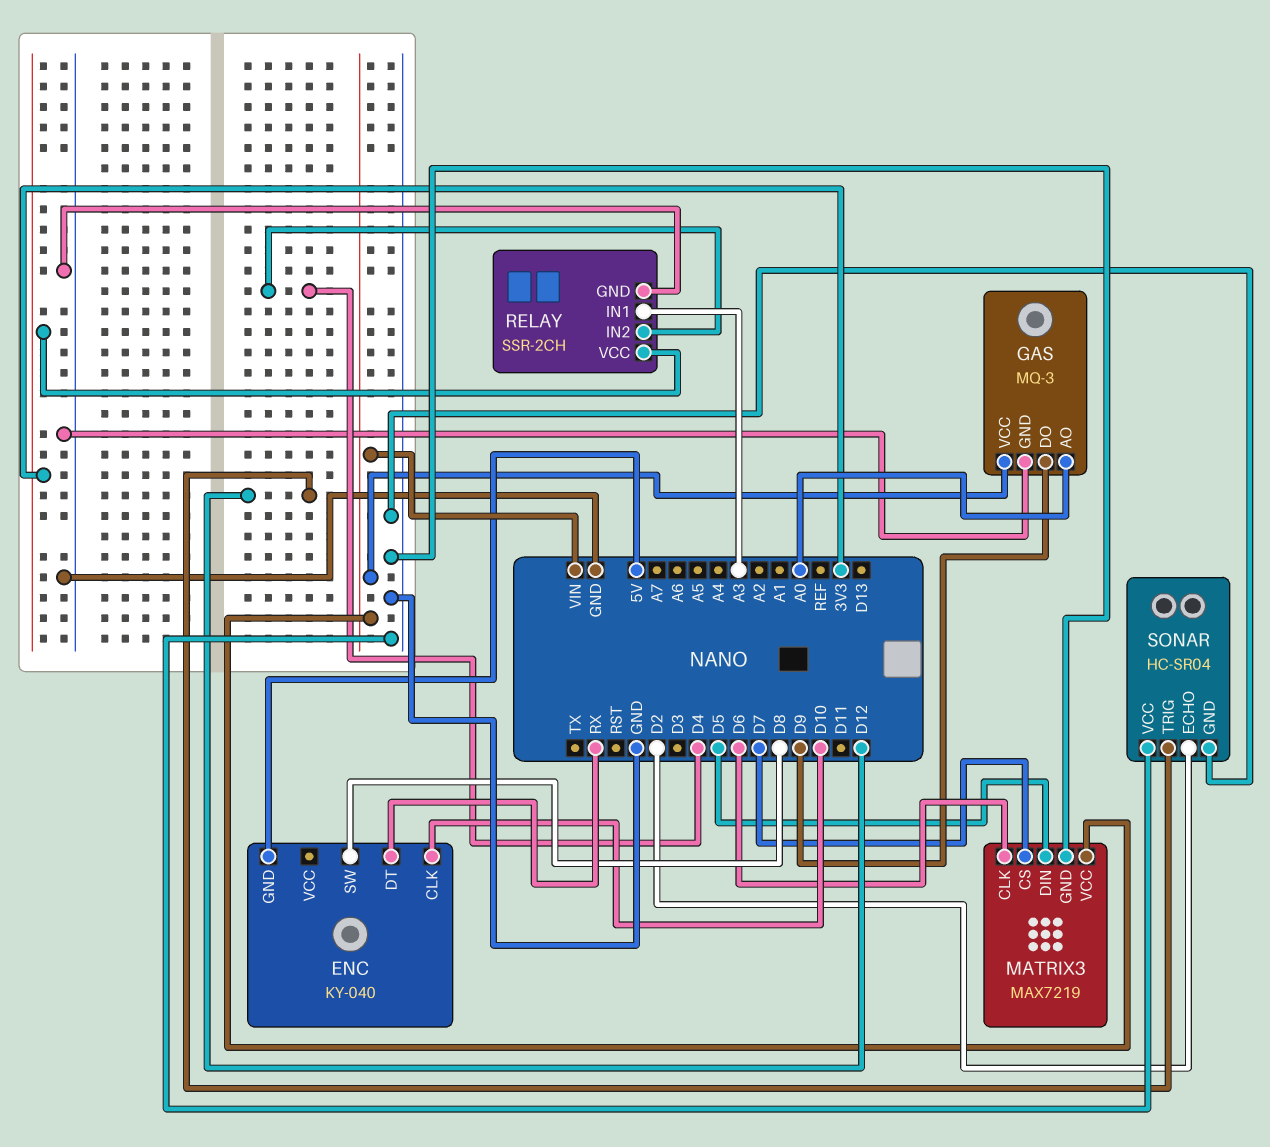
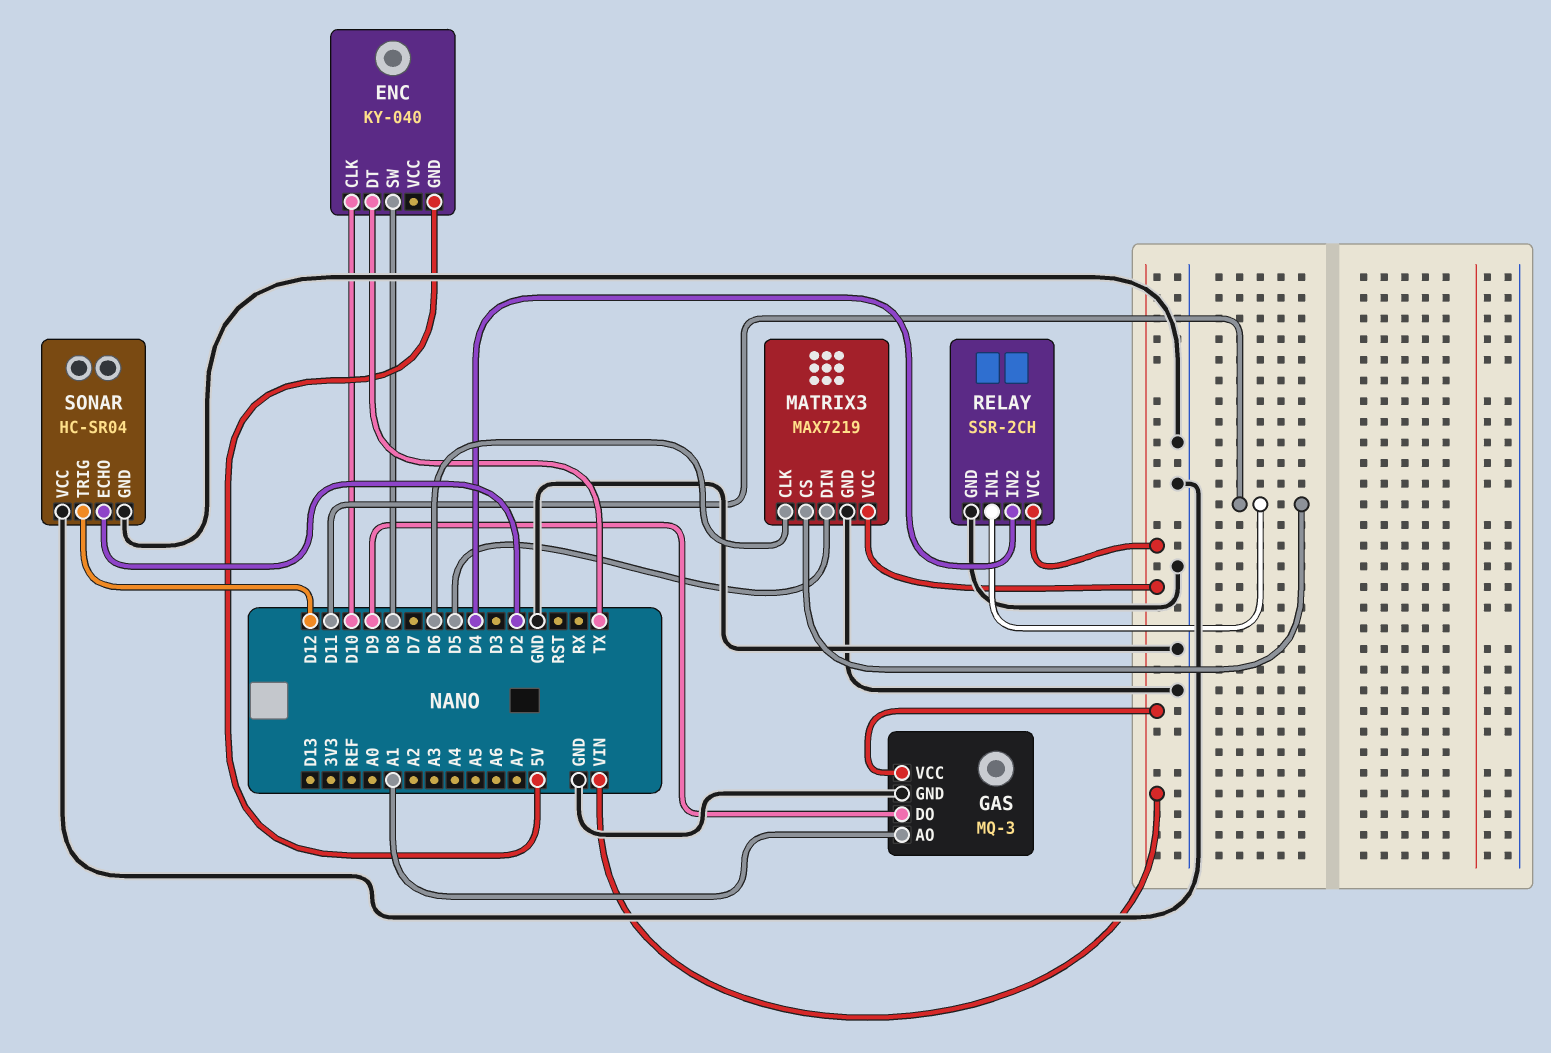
ENC pin DT: RX -> TX
GAS pin AO: A0 -> A1
MATRIX3 pin CS: D7 -> D11
RELAY pin IN1: A3 -> D11
RELAY pin VCC: 3V3 -> VIN

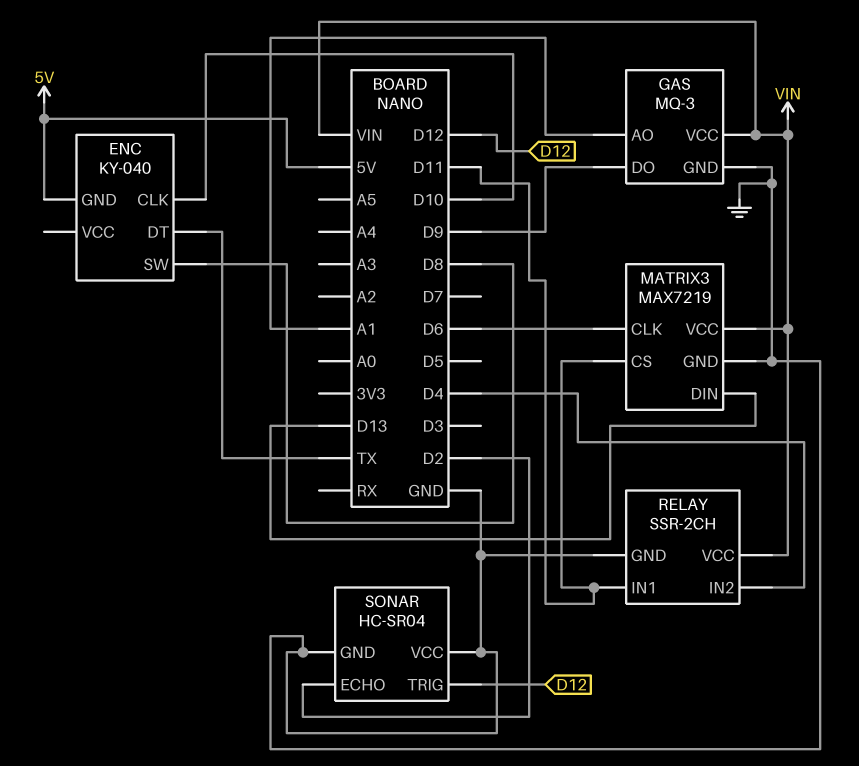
MATRIX3 pin DIN: D5 -> D13

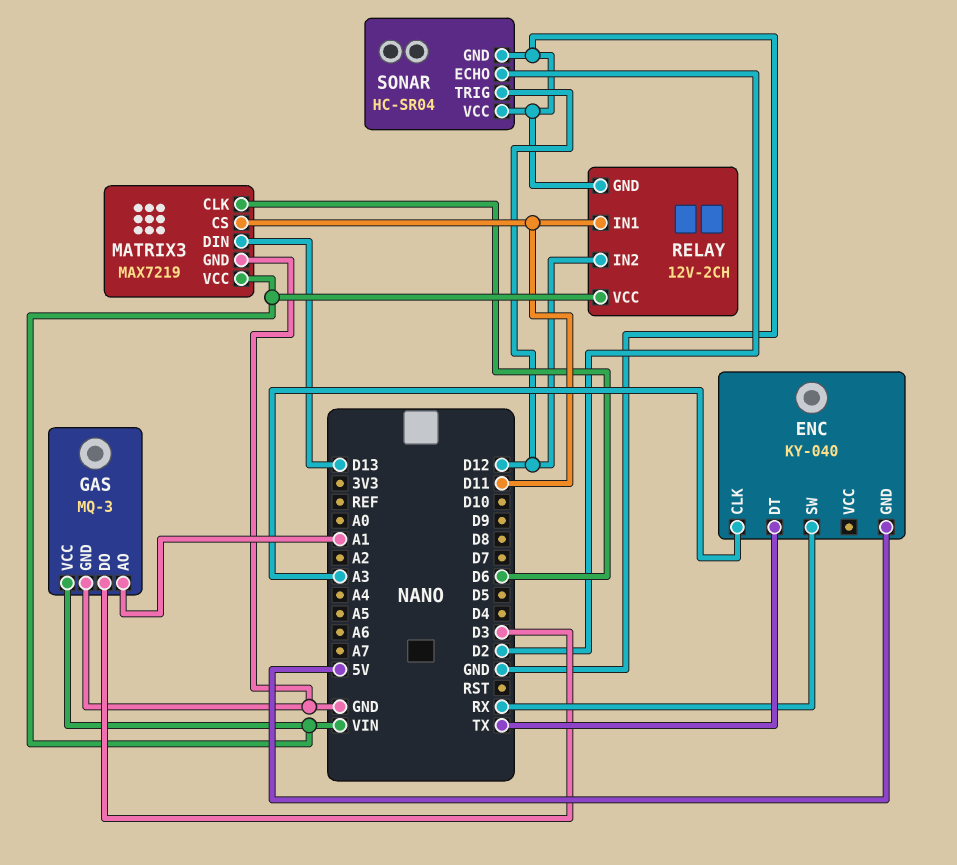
ENC pin CLK: D10 -> A3
ENC pin SW: D8 -> RX
GAS pin DO: D9 -> D3
RELAY: SSR-2CH -> 12V-2CH
RELAY pin IN2: D4 -> D12

